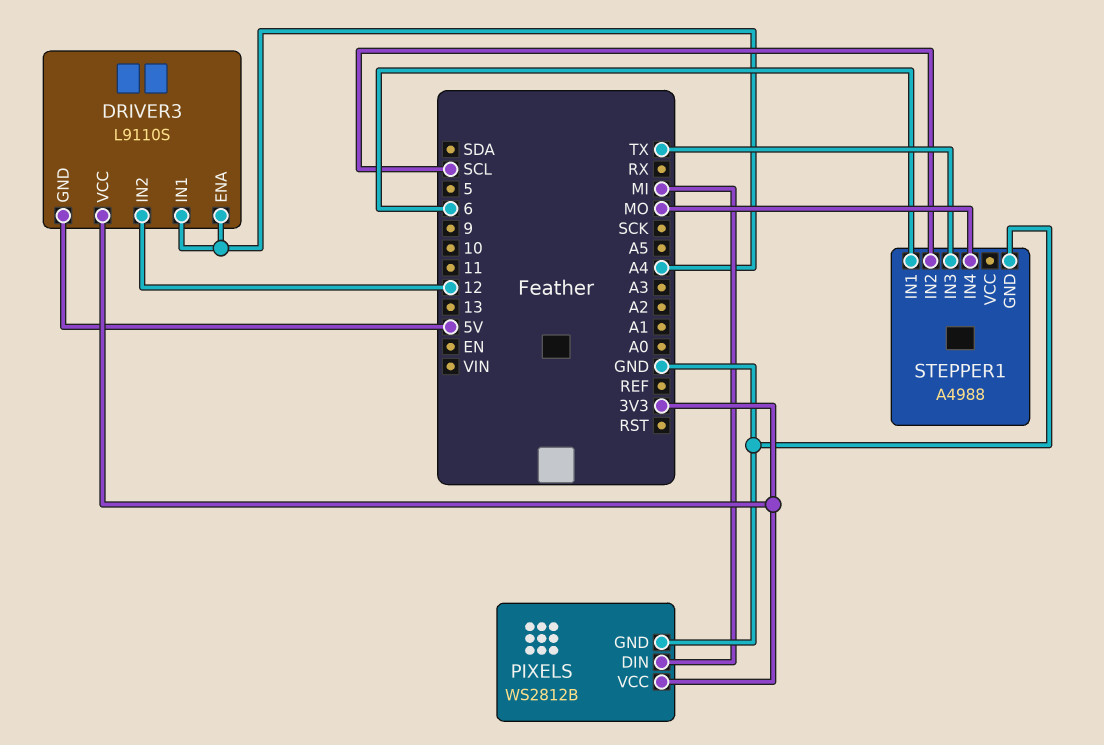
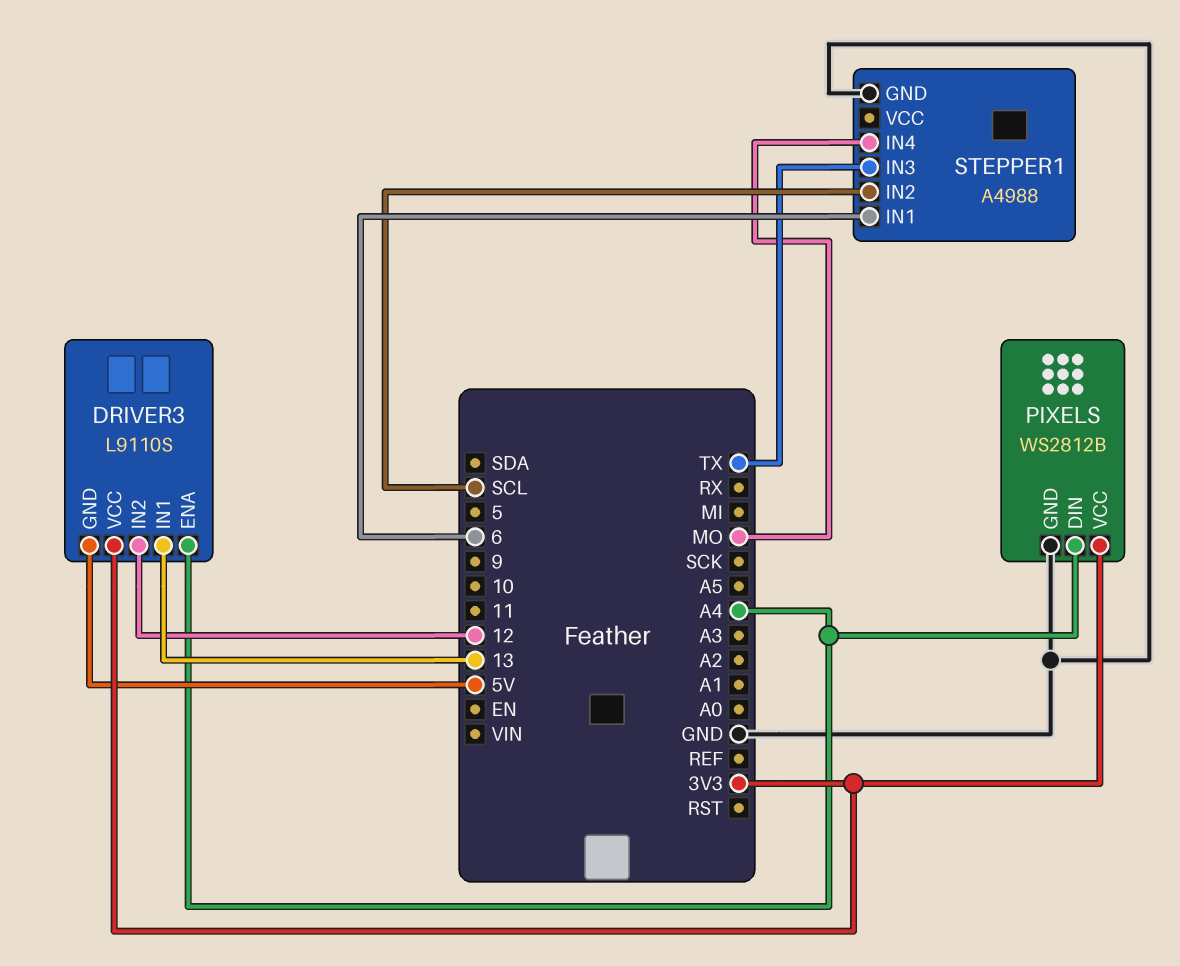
DRIVER3 pin IN1: A4 -> 13
PIXELS pin DIN: MI -> A4

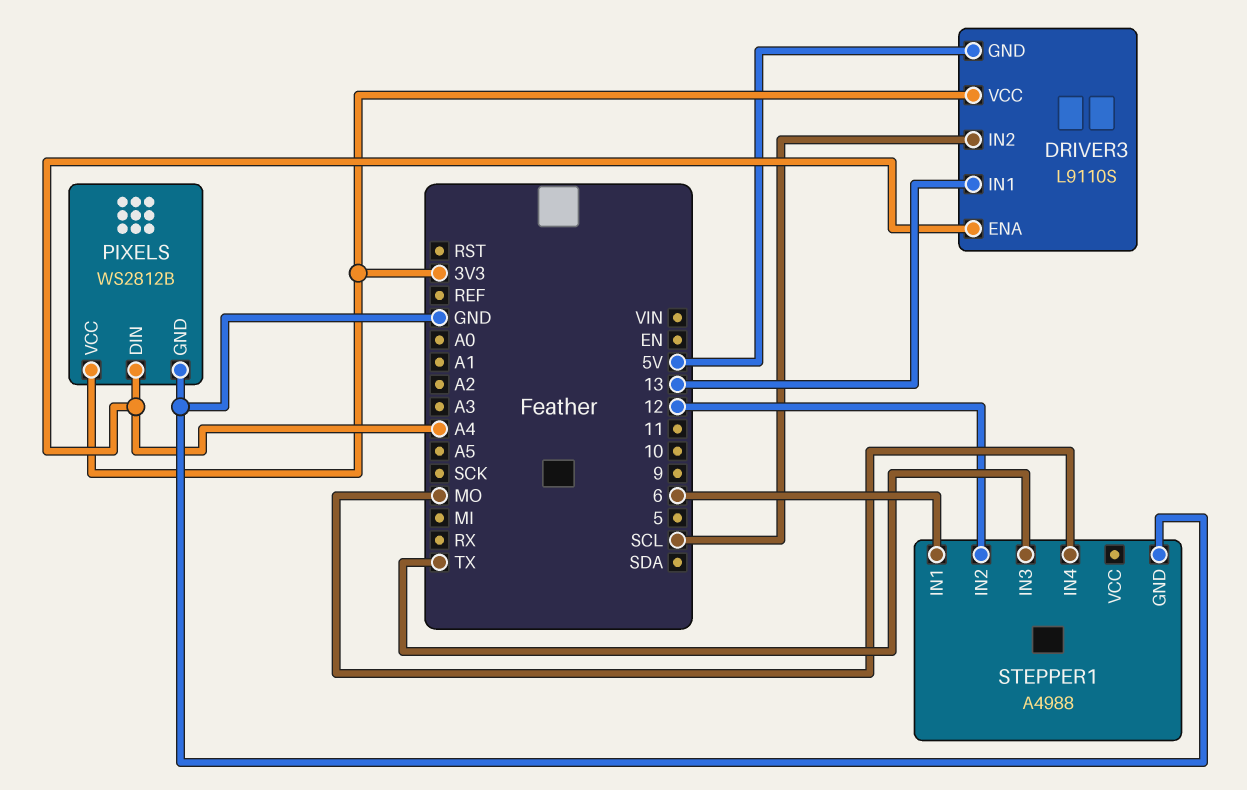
DRIVER3 pin IN2: 12 -> SCL
STEPPER1 pin IN2: SCL -> 12

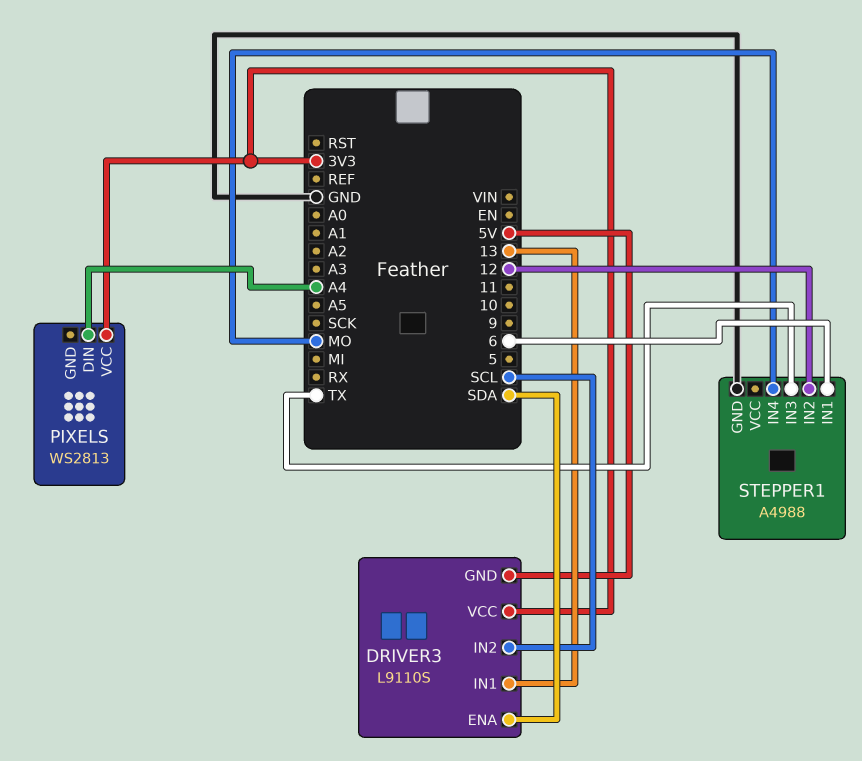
DRIVER3 pin ENA: A4 -> SDA
PIXELS: WS2812B -> WS2813
PIXELS pin GND: GND -> none

